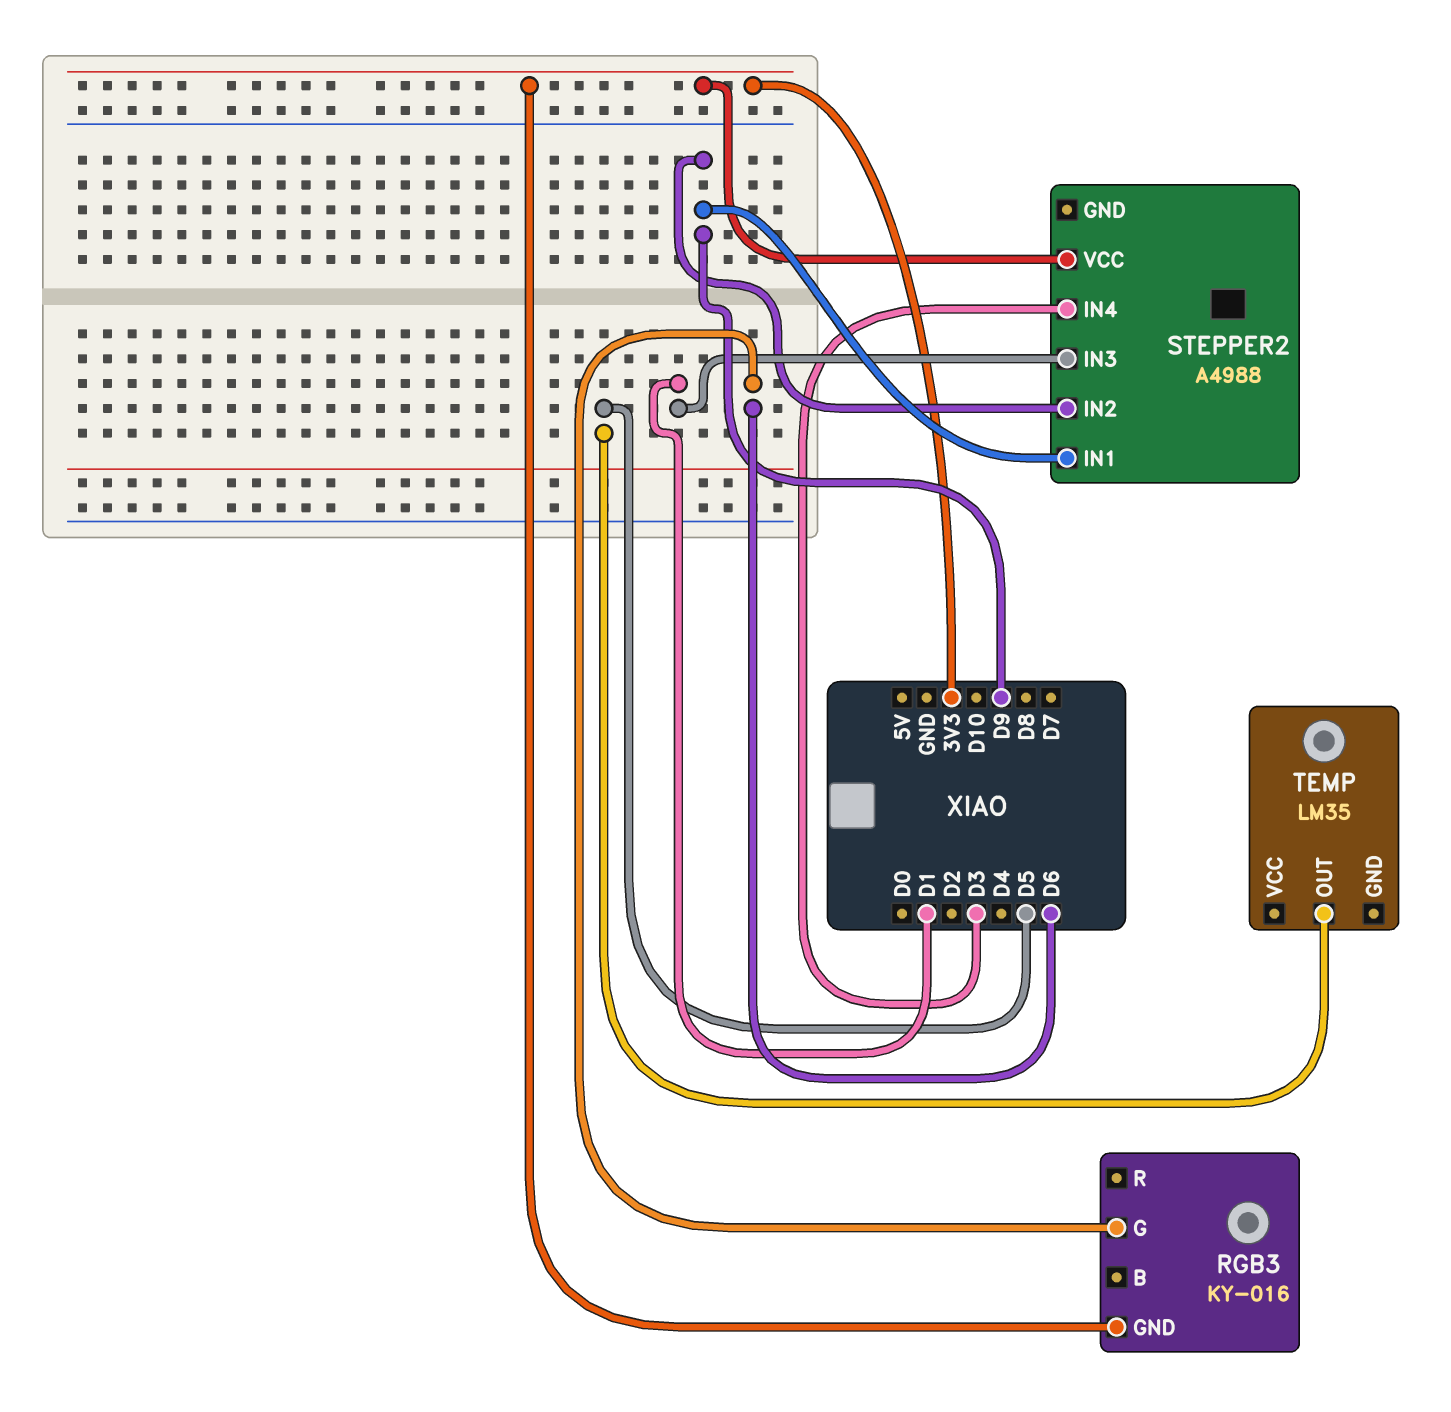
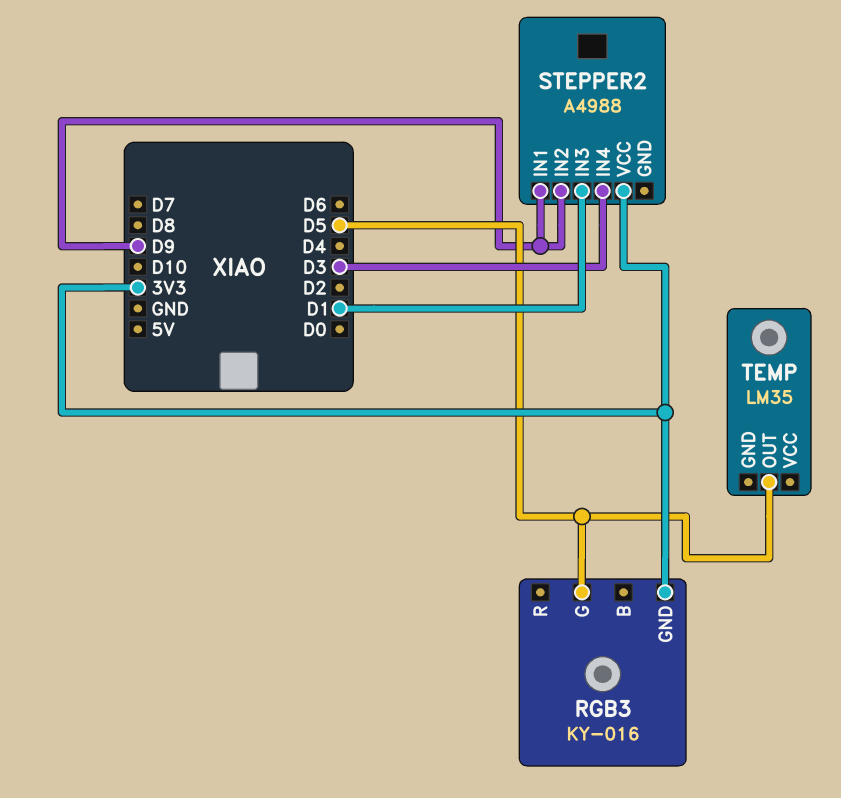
RGB3 pin G: D6 -> D5

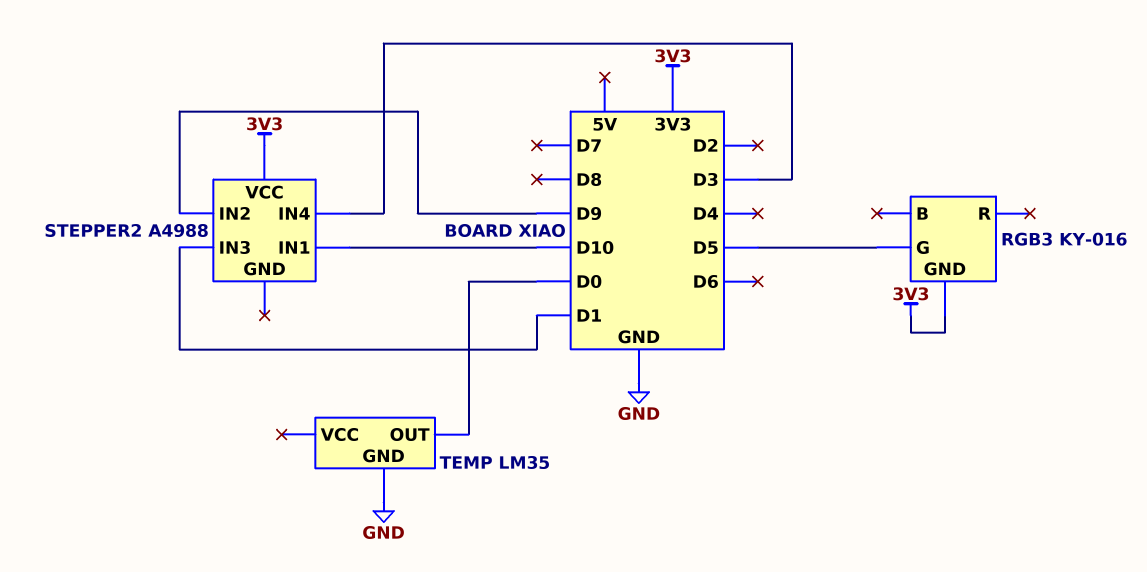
STEPPER2 pin IN1: D9 -> D10
TEMP pin GND: none -> GND
TEMP pin OUT: D5 -> D0

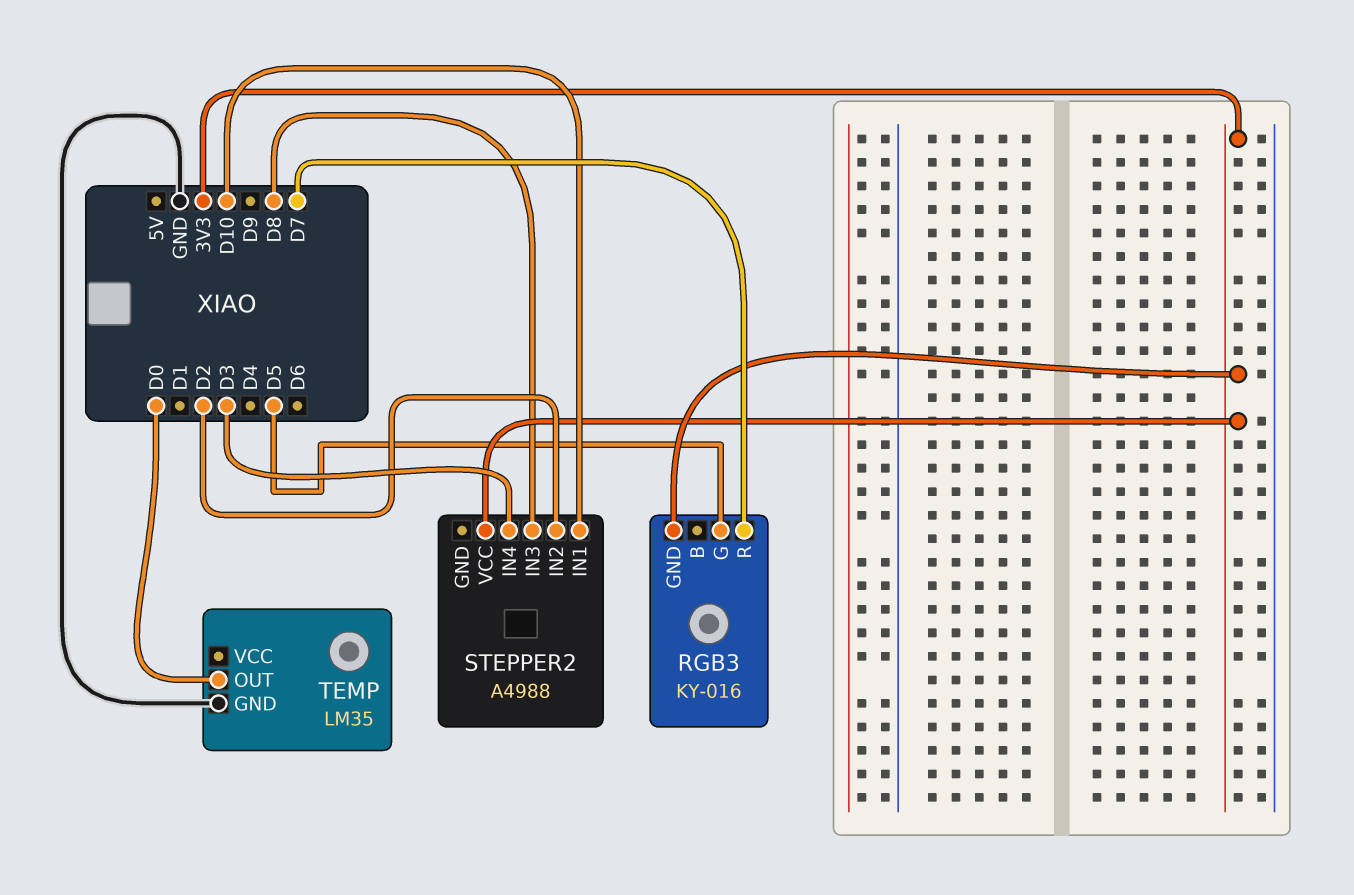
RGB3 pin R: none -> D7
STEPPER2 pin IN2: D9 -> D2
STEPPER2 pin IN3: D1 -> D8

